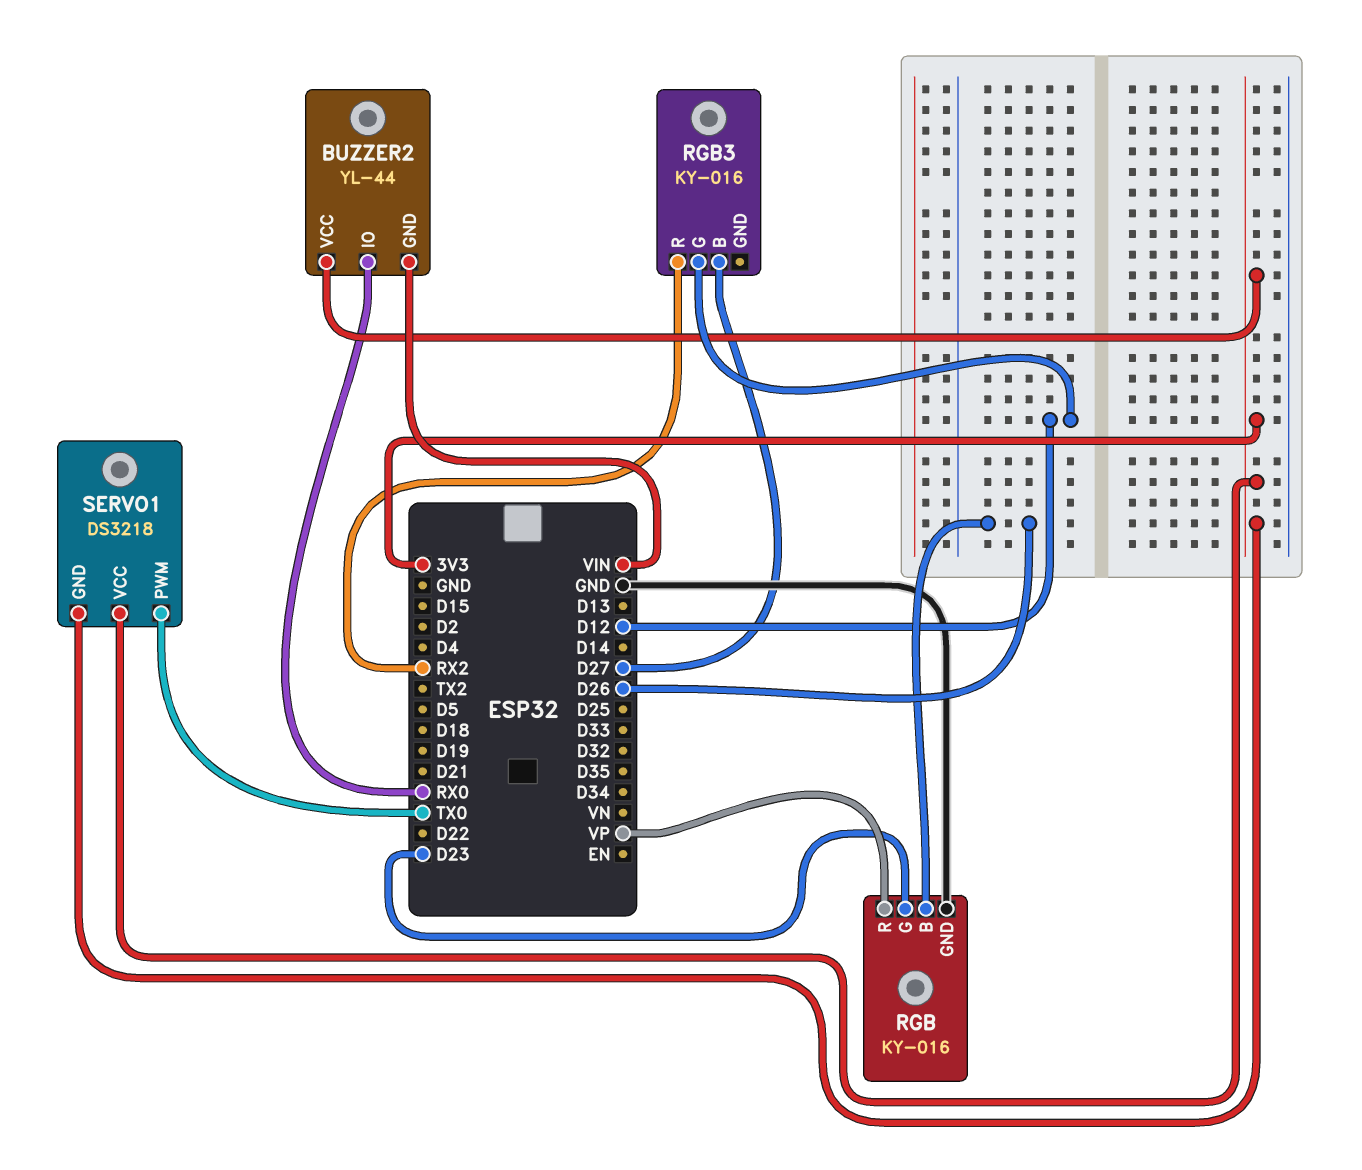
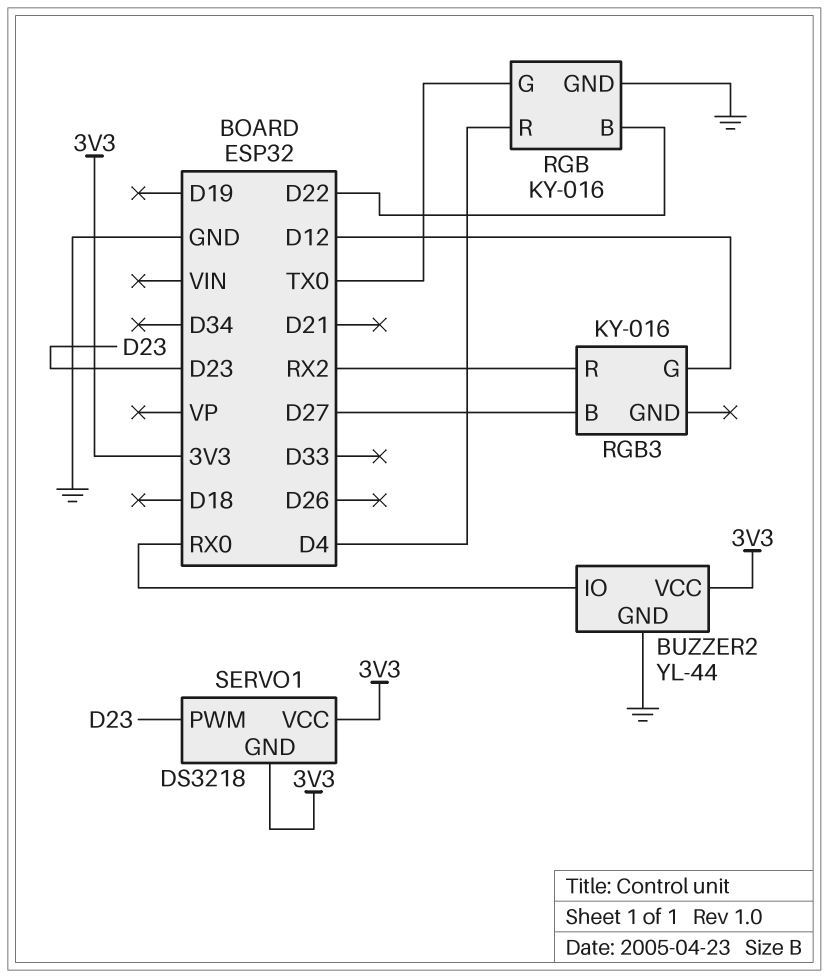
BUZZER2 pin GND: VIN -> GND
RGB pin B: D26 -> D22
RGB pin G: D23 -> TX0
RGB pin R: VP -> D4
SERVO1 pin PWM: TX0 -> D23

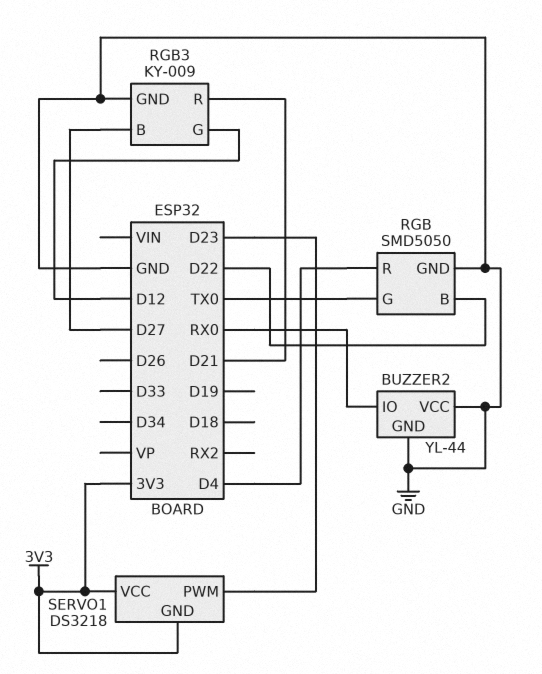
BUZZER2 pin VCC: 3V3 -> GND
RGB: KY-016 -> SMD5050
RGB3: KY-016 -> KY-009
RGB3 pin GND: none -> GND
RGB3 pin R: RX2 -> D21

